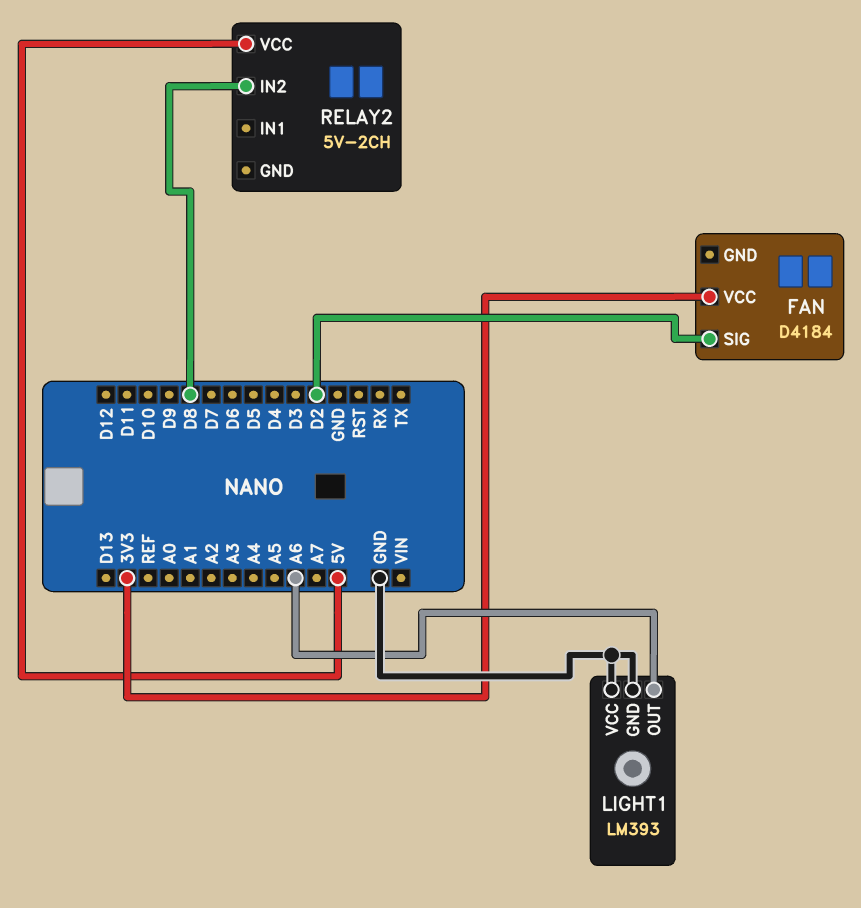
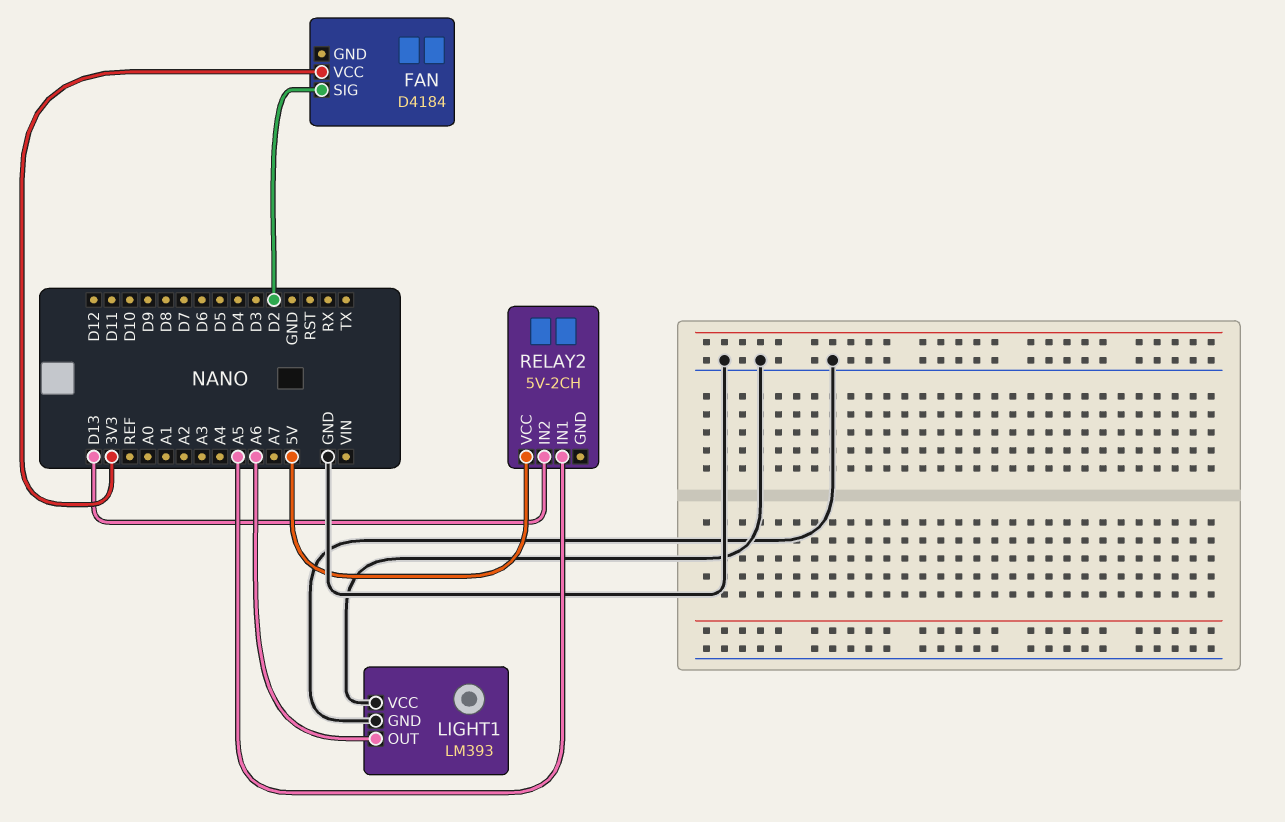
RELAY2 pin IN1: none -> A5
RELAY2 pin IN2: D8 -> D13

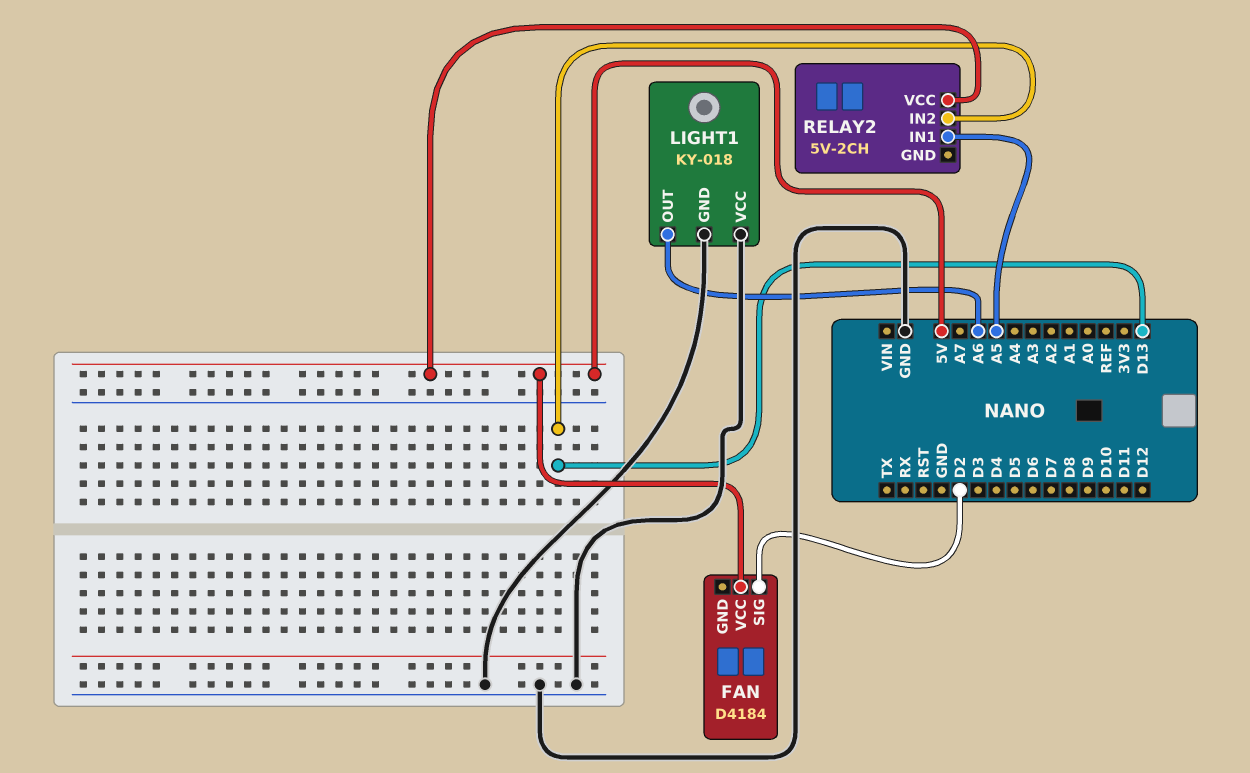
FAN pin VCC: 3V3 -> 5V
LIGHT1: LM393 -> KY-018

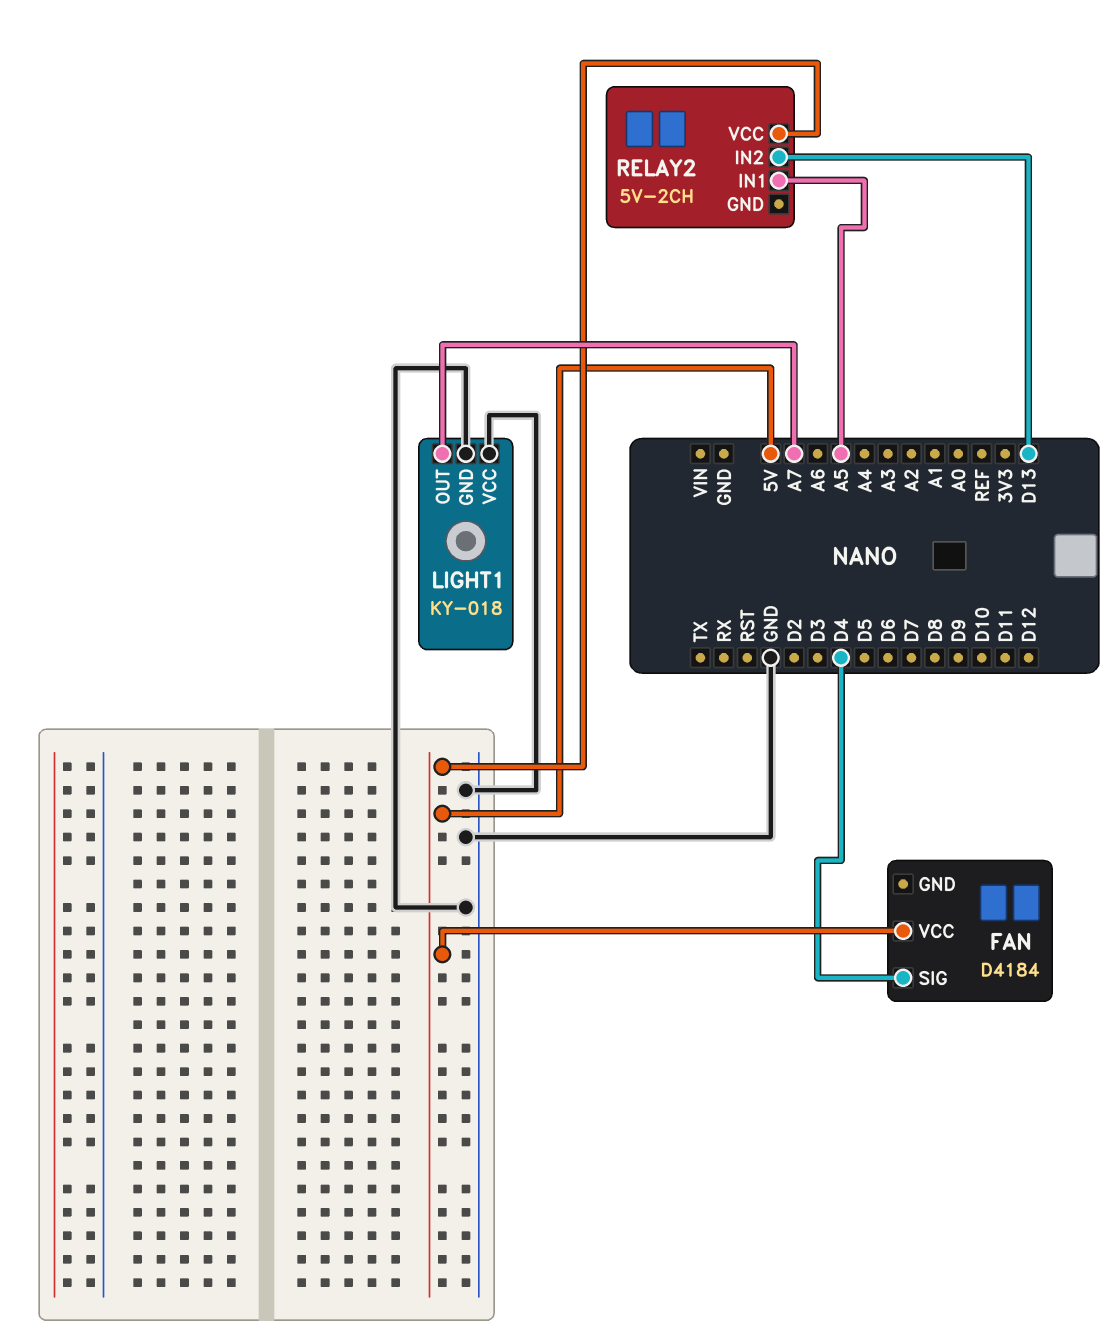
FAN pin SIG: D2 -> D4
LIGHT1 pin OUT: A6 -> A7

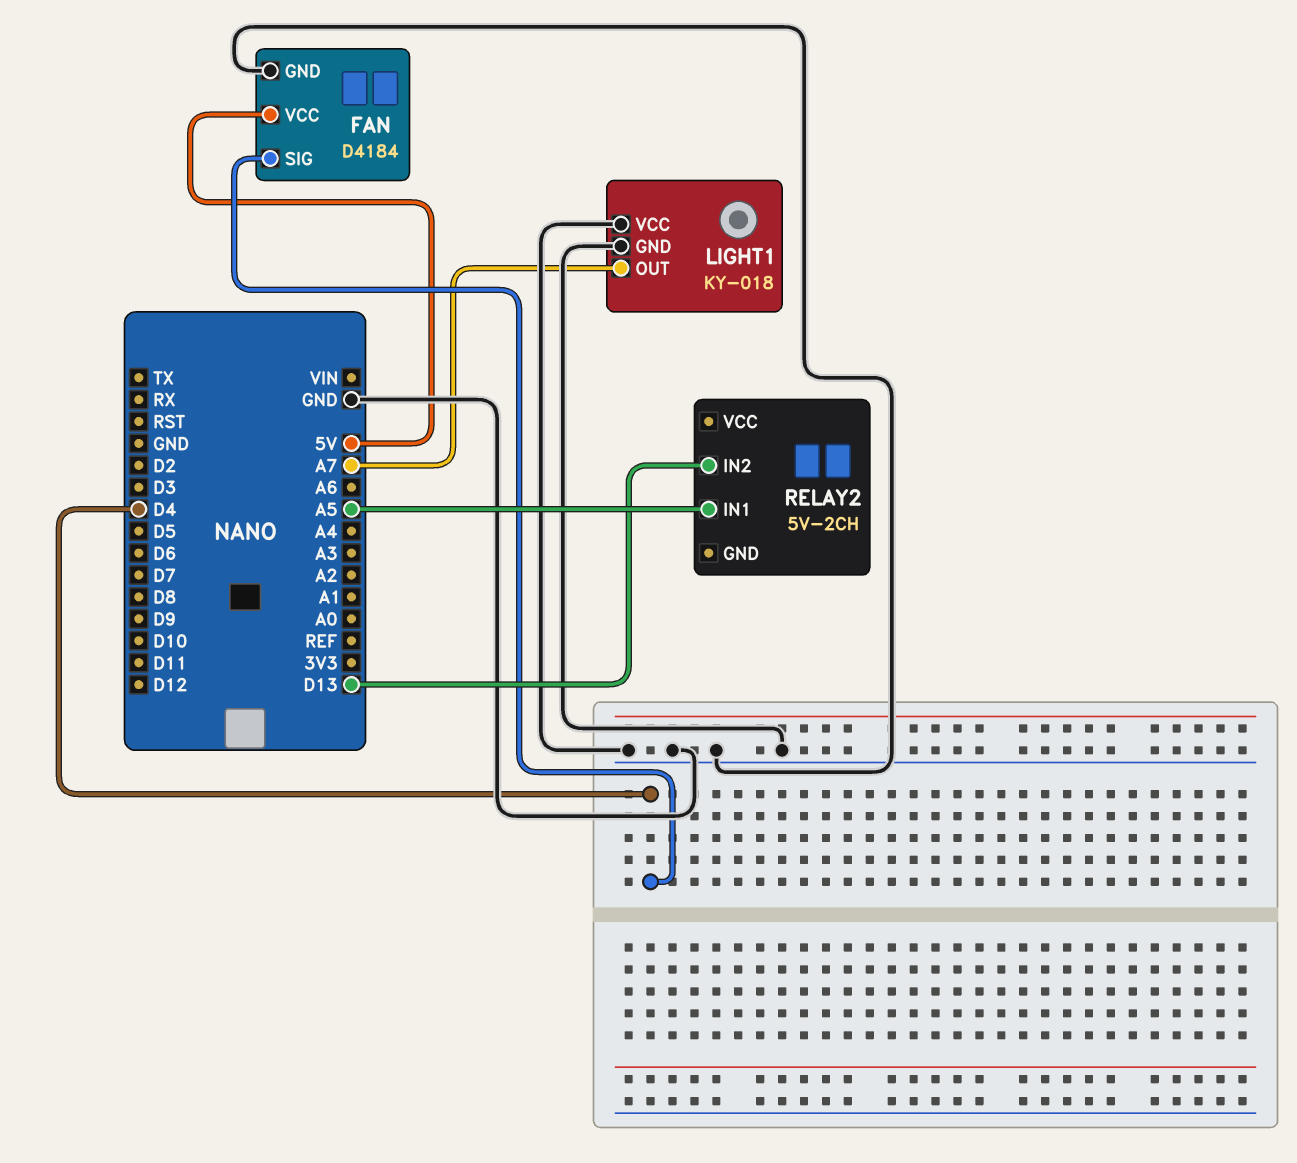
FAN pin GND: none -> GND
RELAY2 pin VCC: 5V -> none

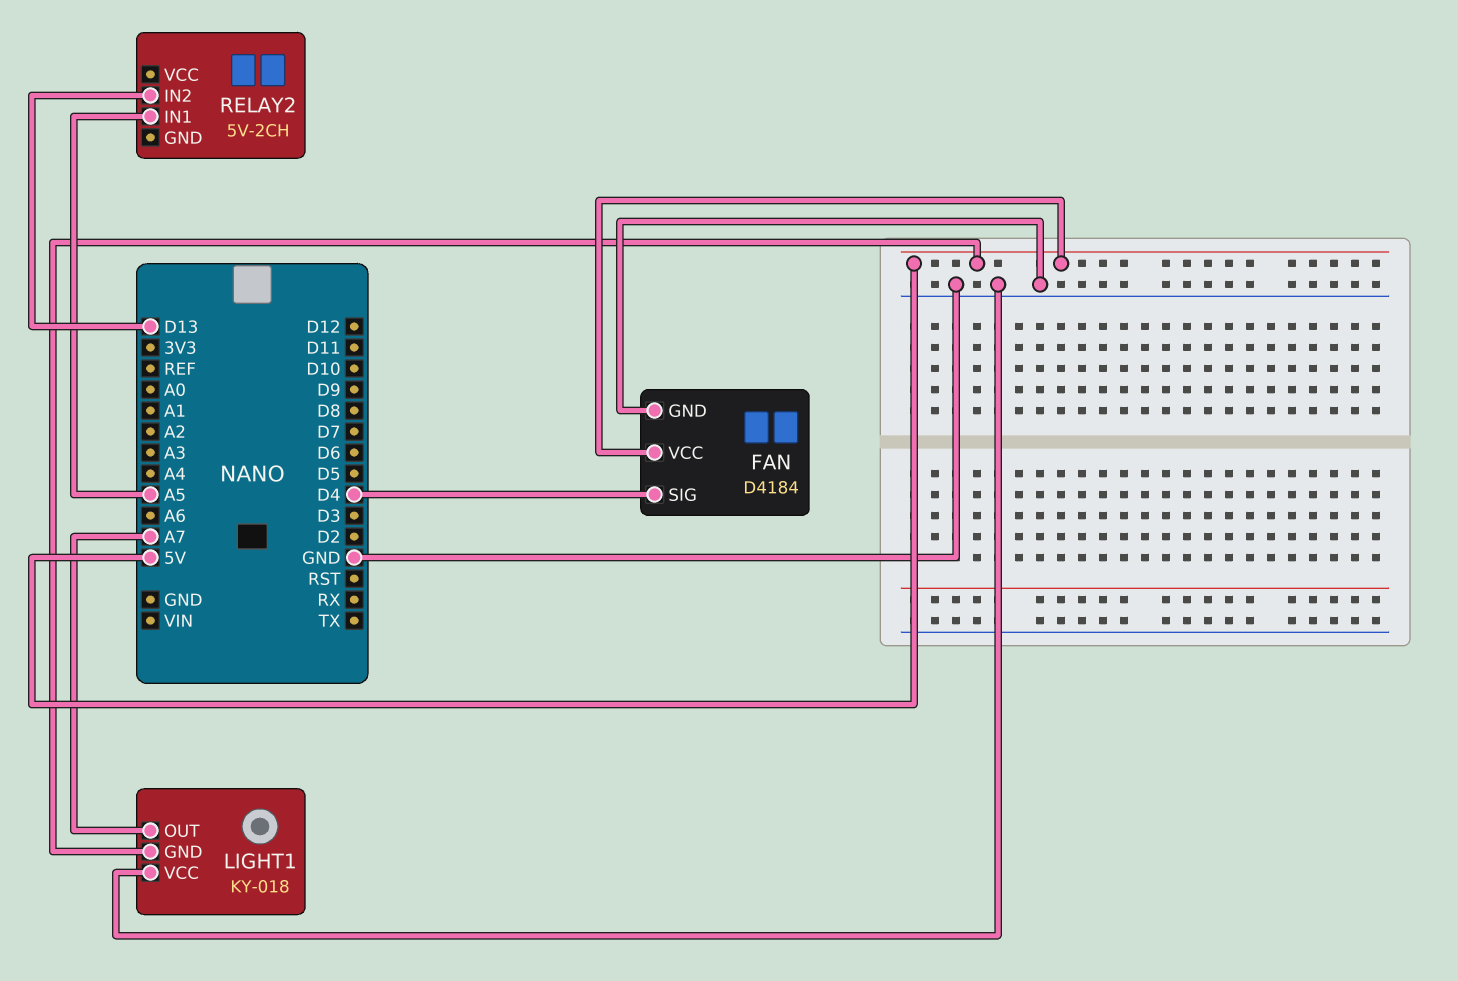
LIGHT1 pin GND: GND -> 5V

